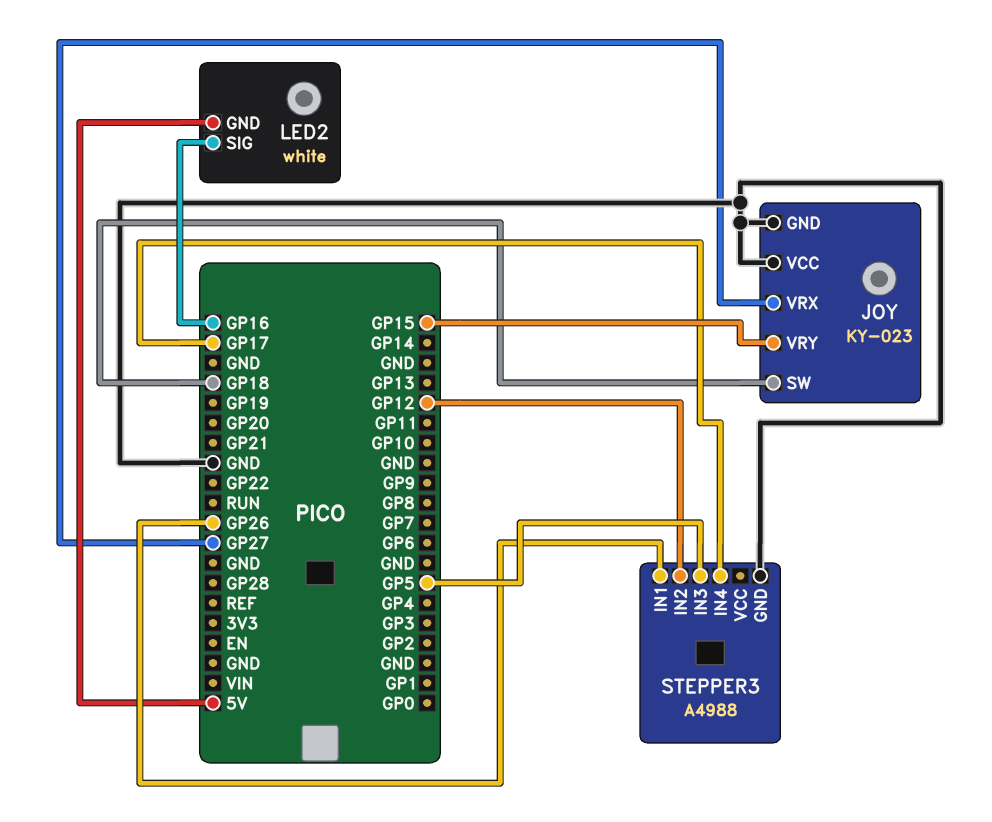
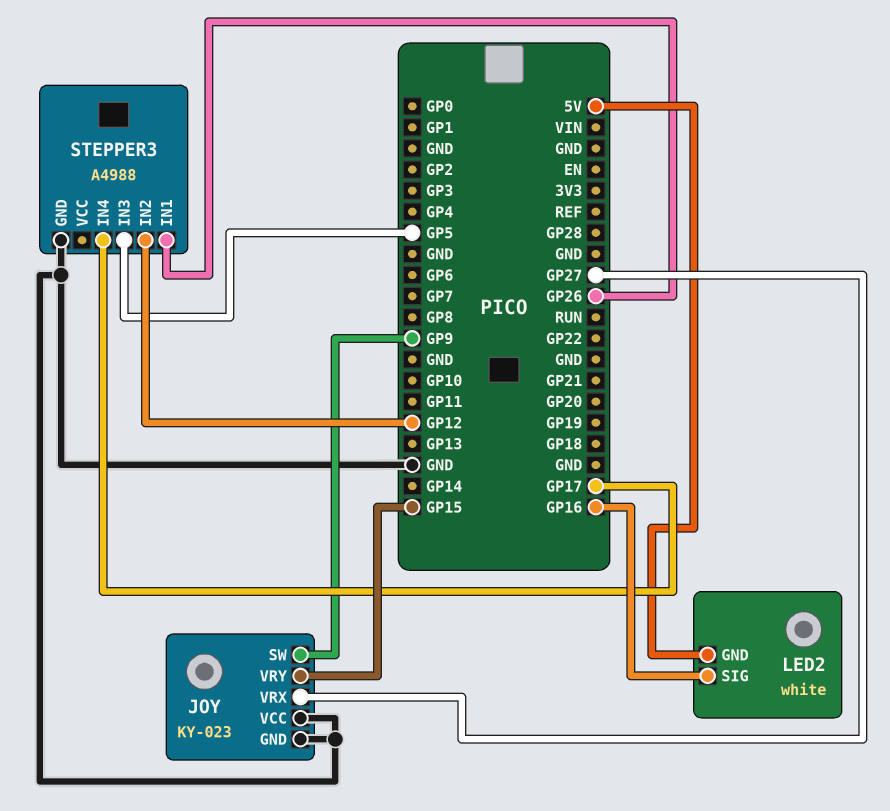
JOY pin SW: GP18 -> GP9

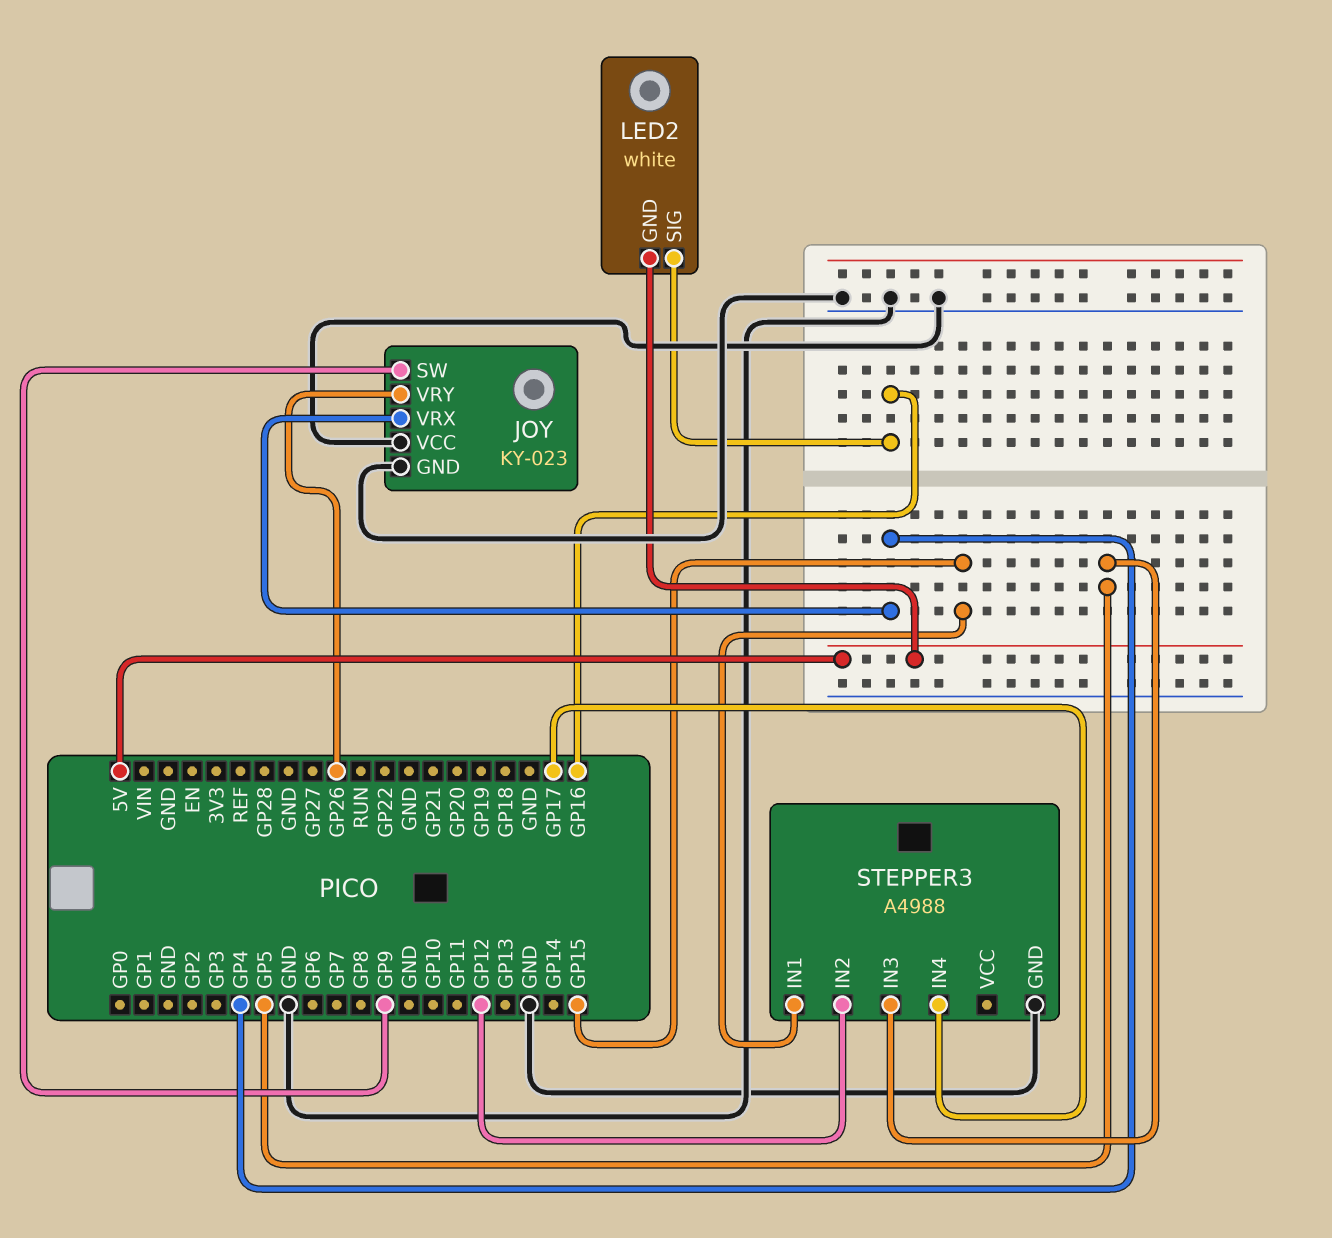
JOY pin VRX: GP27 -> GP4
JOY pin VRY: GP15 -> GP26
STEPPER3 pin IN1: GP26 -> GP15

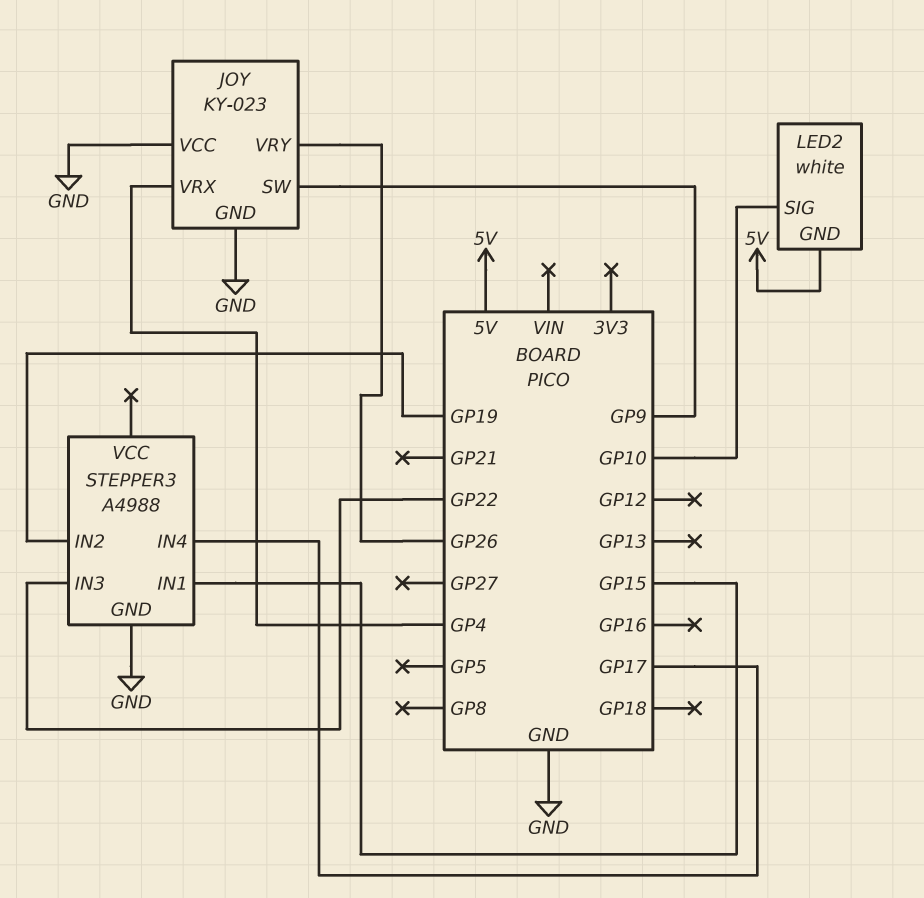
LED2 pin SIG: GP16 -> GP10
STEPPER3 pin IN2: GP12 -> GP19
STEPPER3 pin IN3: GP5 -> GP22

